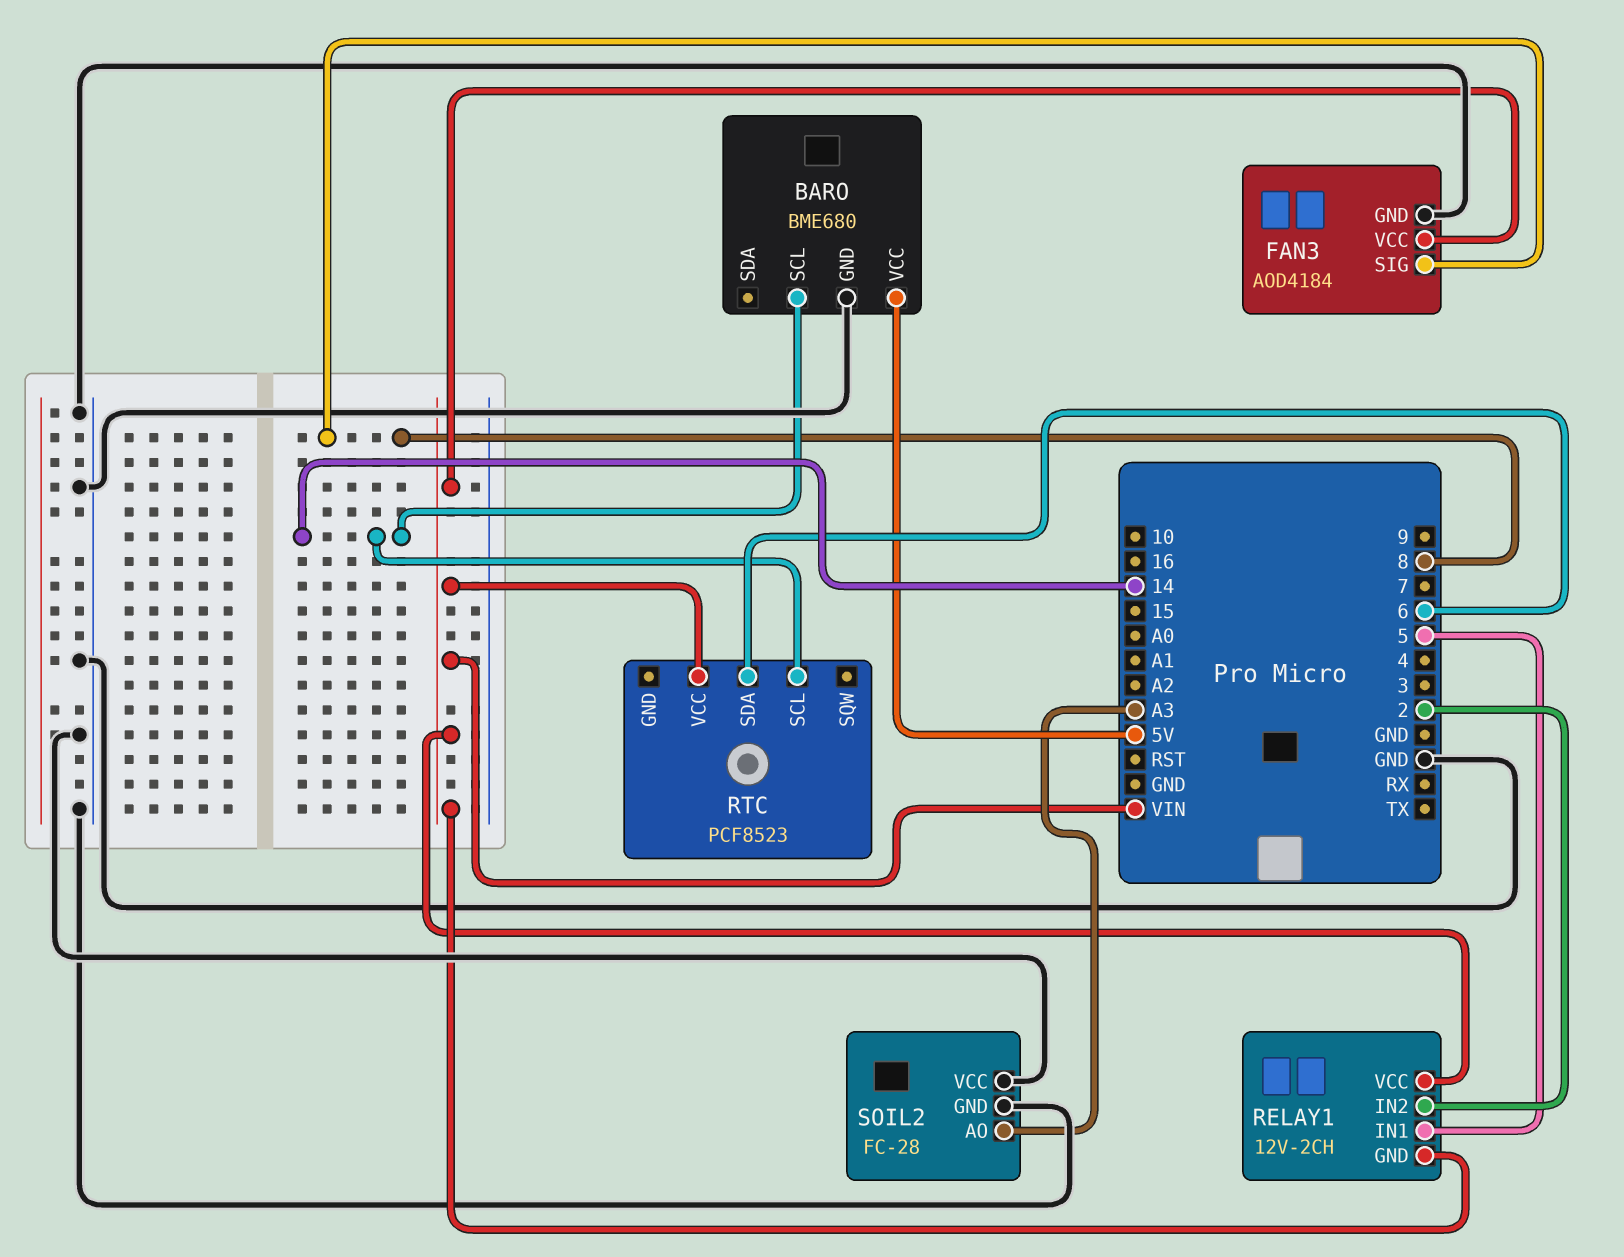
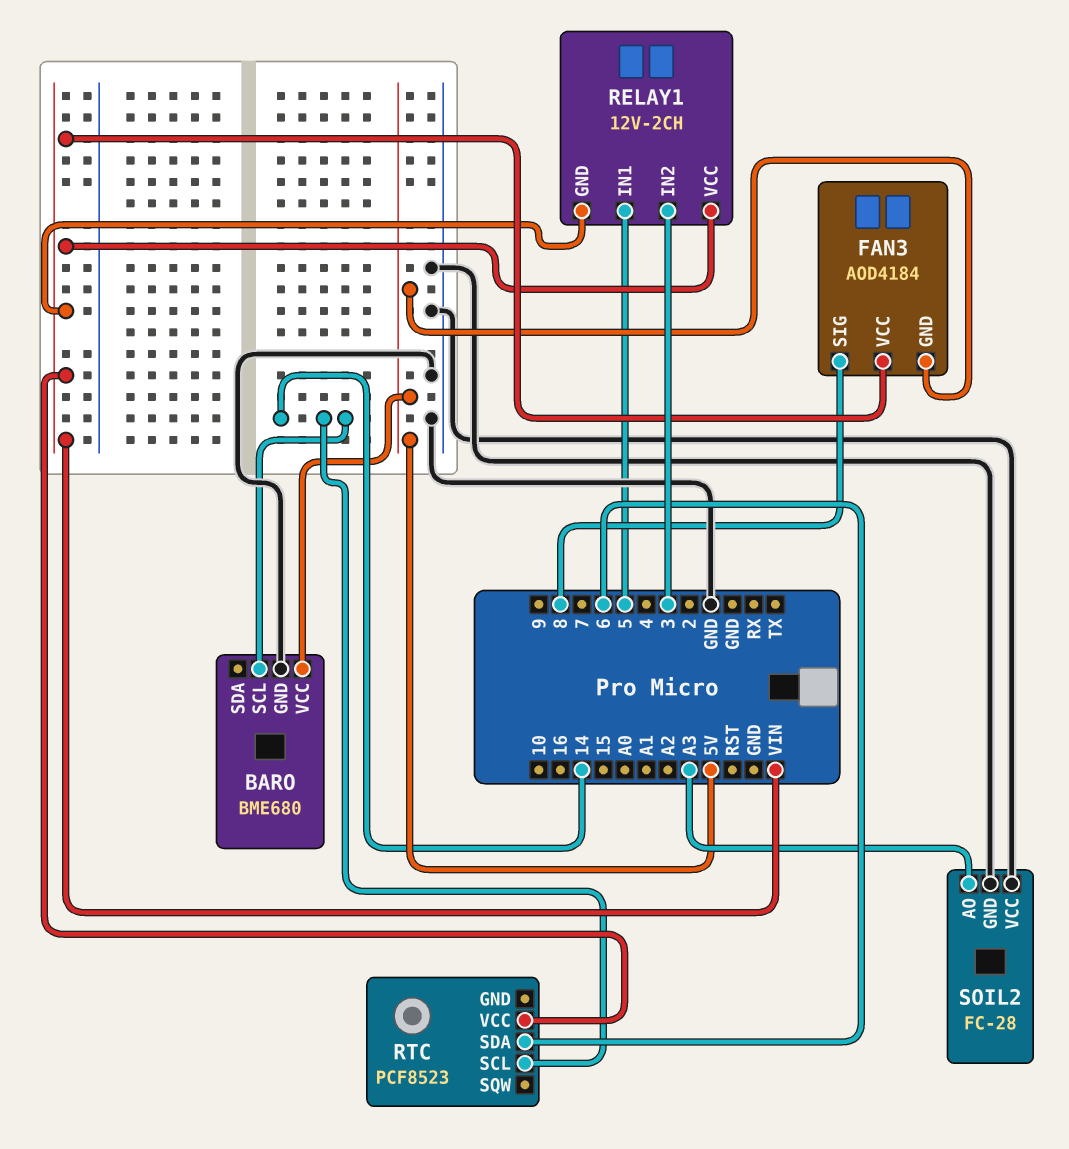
FAN3 pin GND: GND -> 5V
RELAY1 pin IN2: 2 -> 3

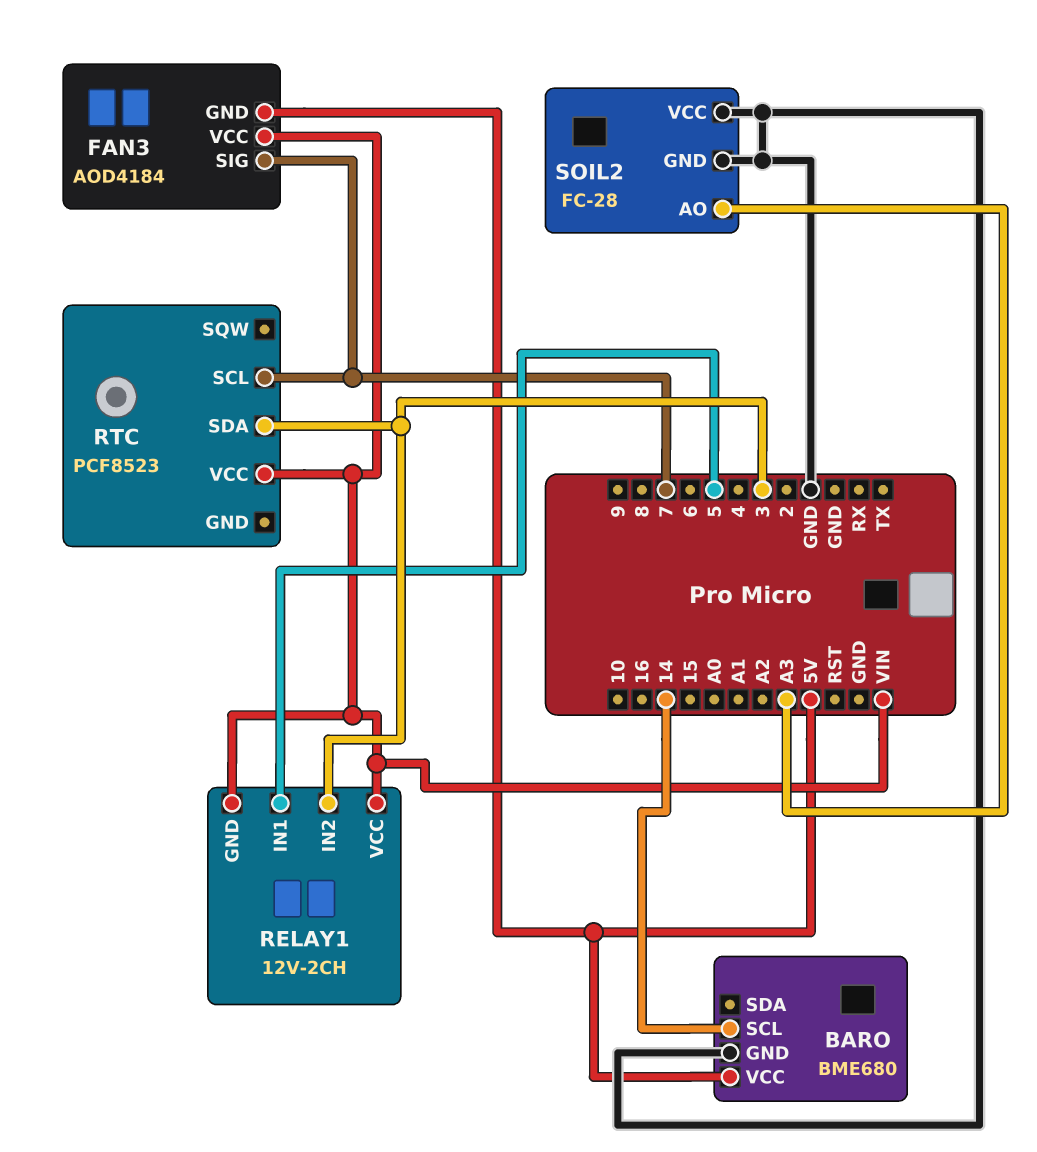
FAN3 pin SIG: 8 -> 7
RTC pin SCL: 14 -> 7
RTC pin SDA: 6 -> 3

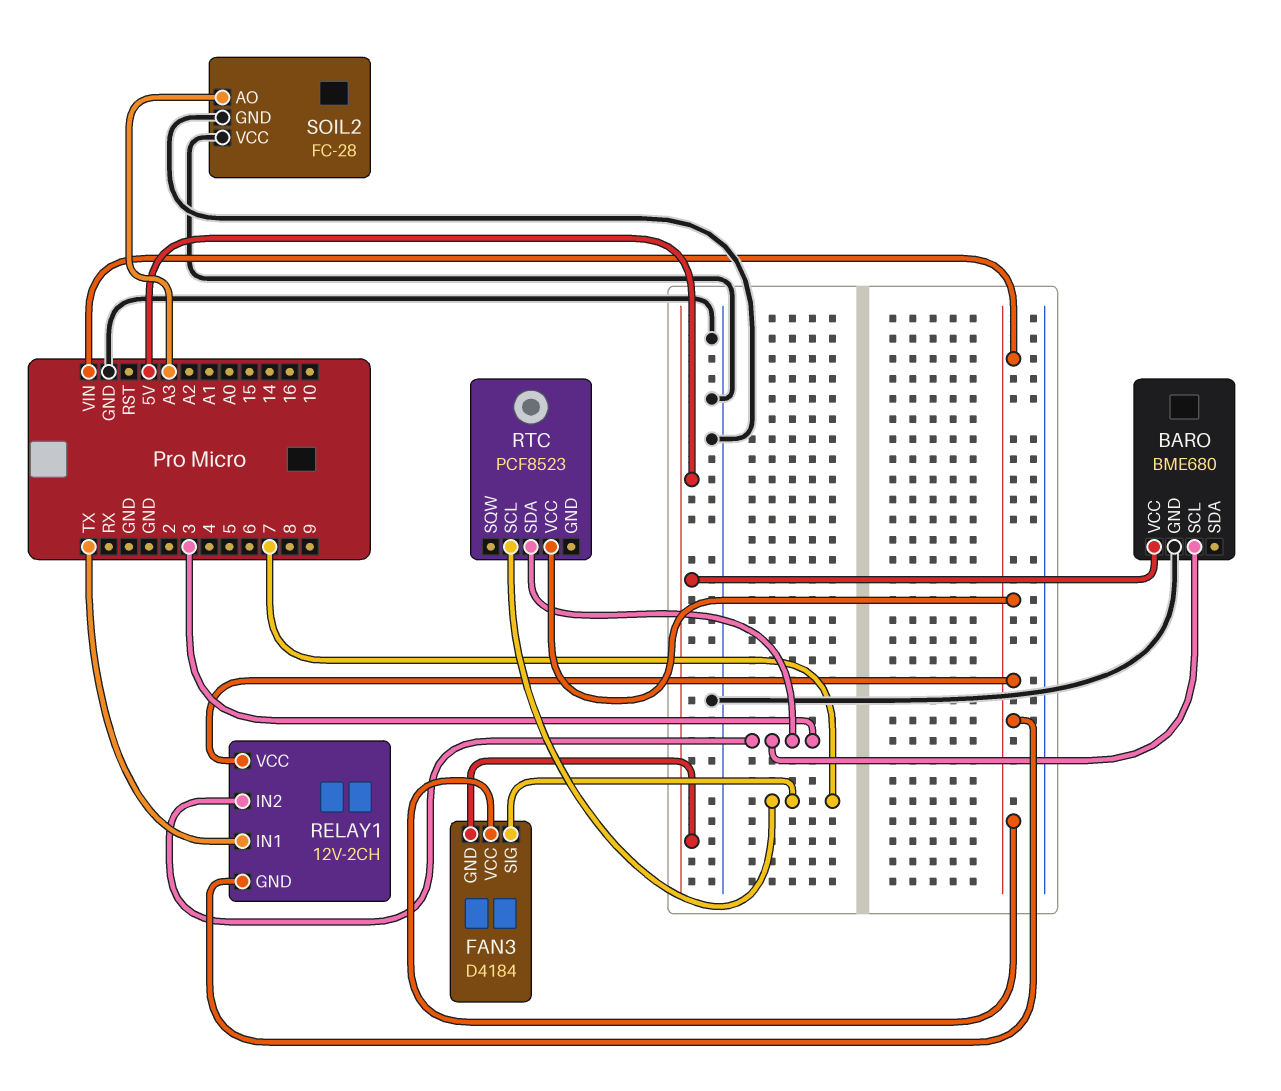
BARO pin SCL: 14 -> 3
FAN3: AOD4184 -> D4184
RELAY1 pin IN1: 5 -> TX

